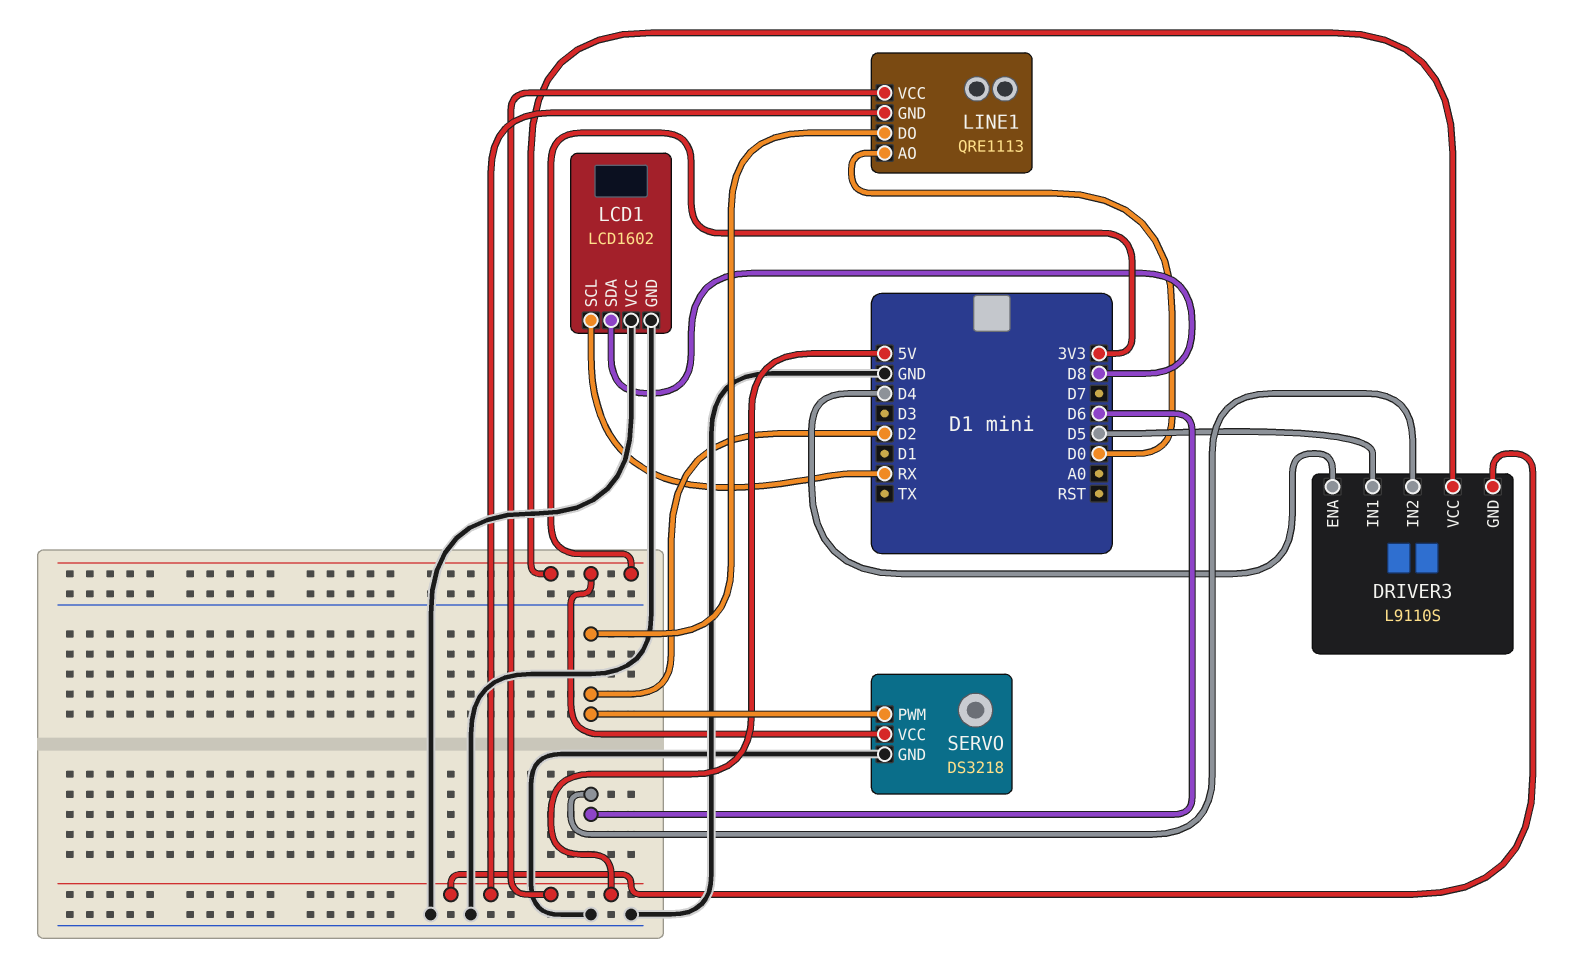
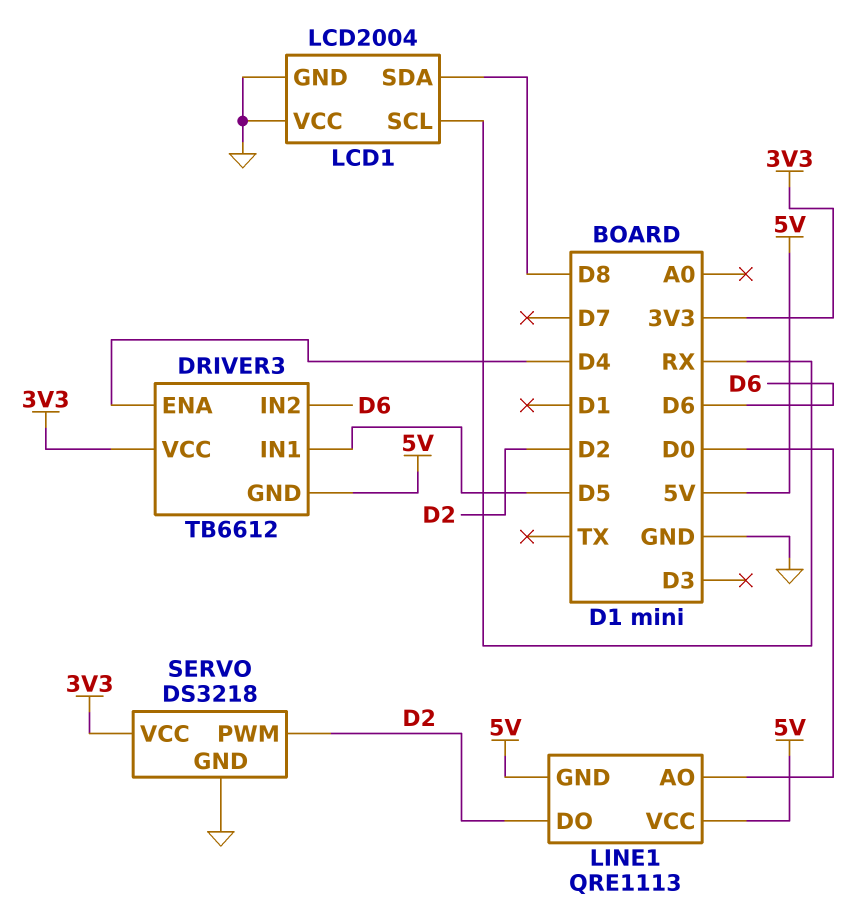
DRIVER3: L9110S -> TB6612
LCD1: LCD1602 -> LCD2004

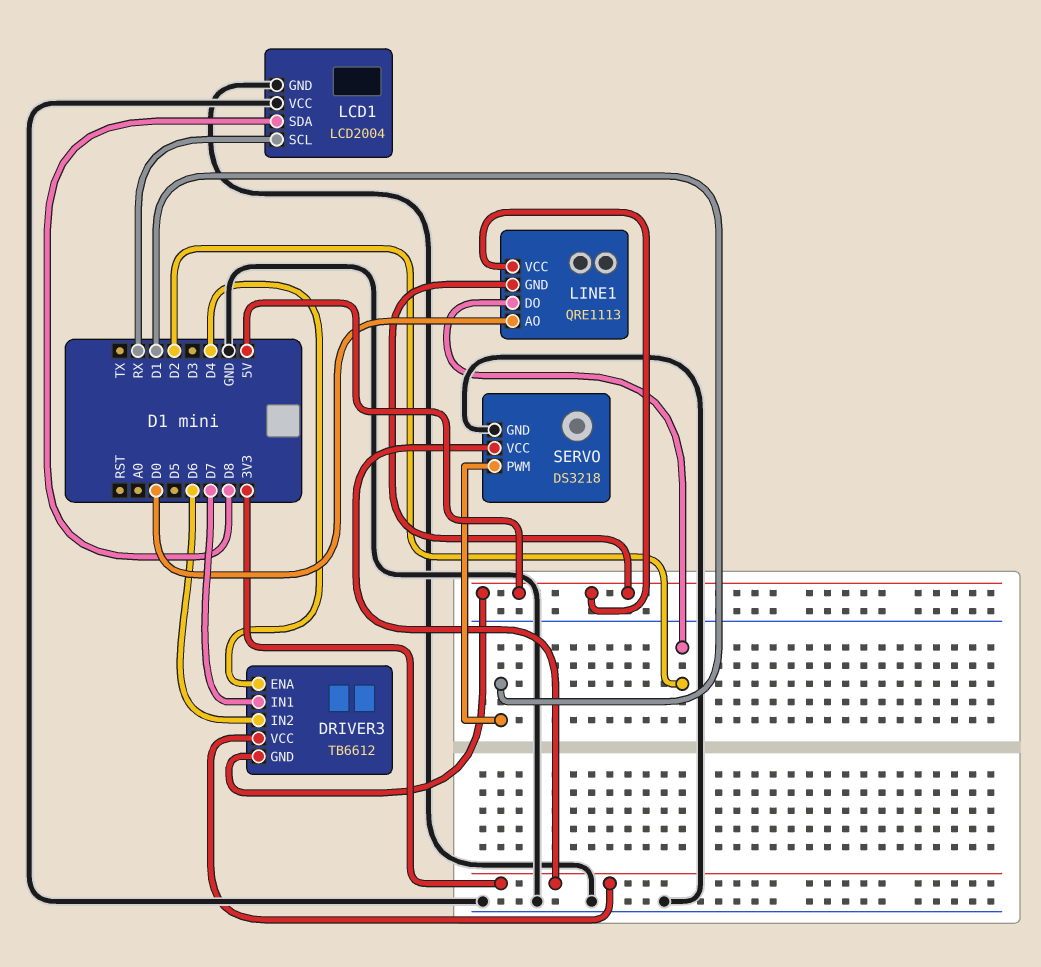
DRIVER3 pin IN1: D5 -> D7
SERVO pin PWM: D2 -> D1

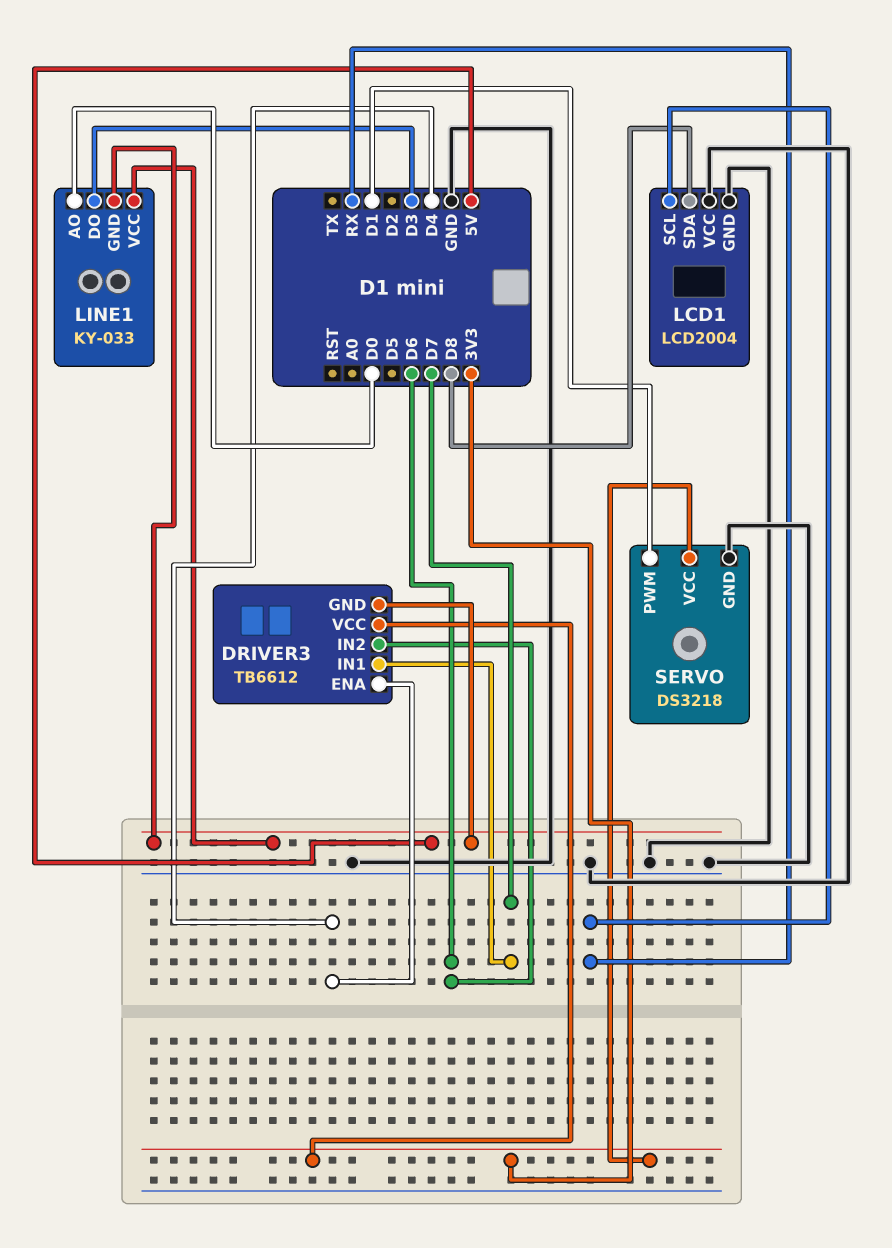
LINE1: QRE1113 -> KY-033
LINE1 pin DO: D2 -> D3

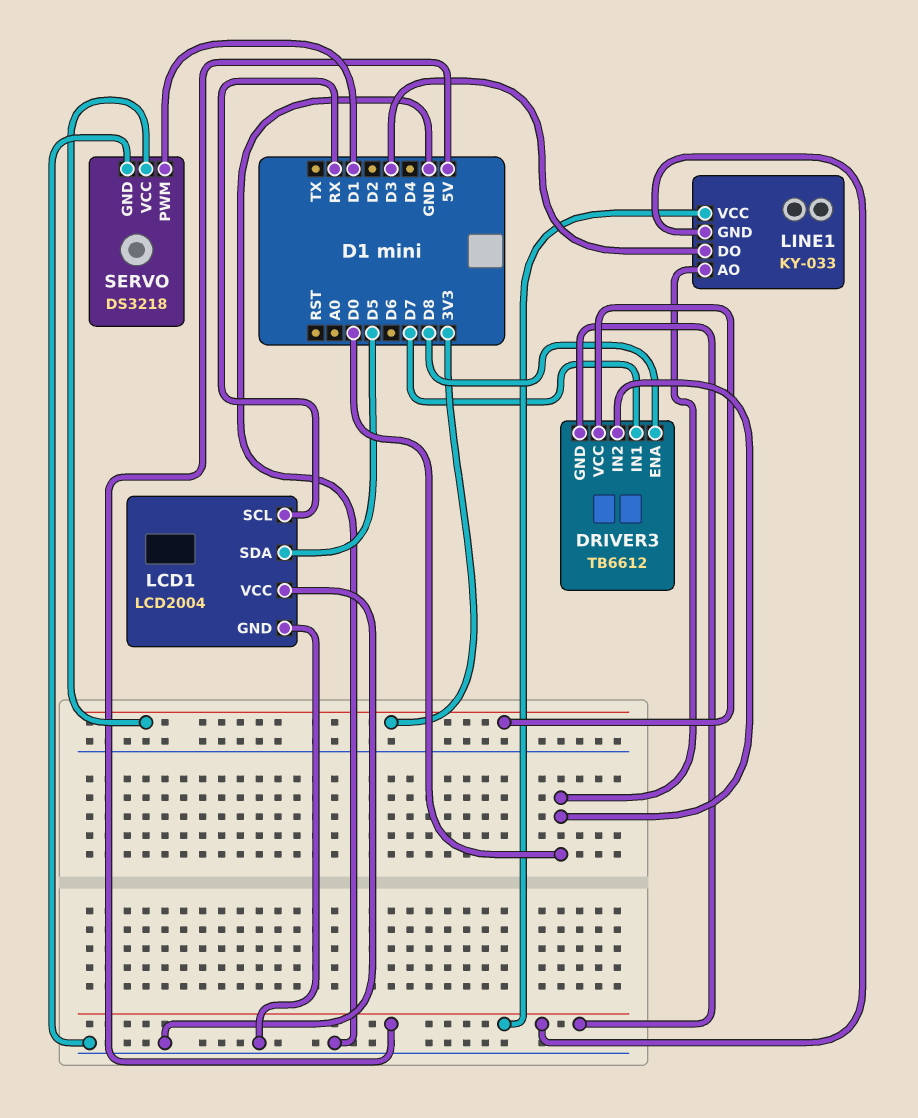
DRIVER3 pin ENA: D4 -> D8
DRIVER3 pin IN2: D6 -> D0
LCD1 pin SDA: D8 -> D5

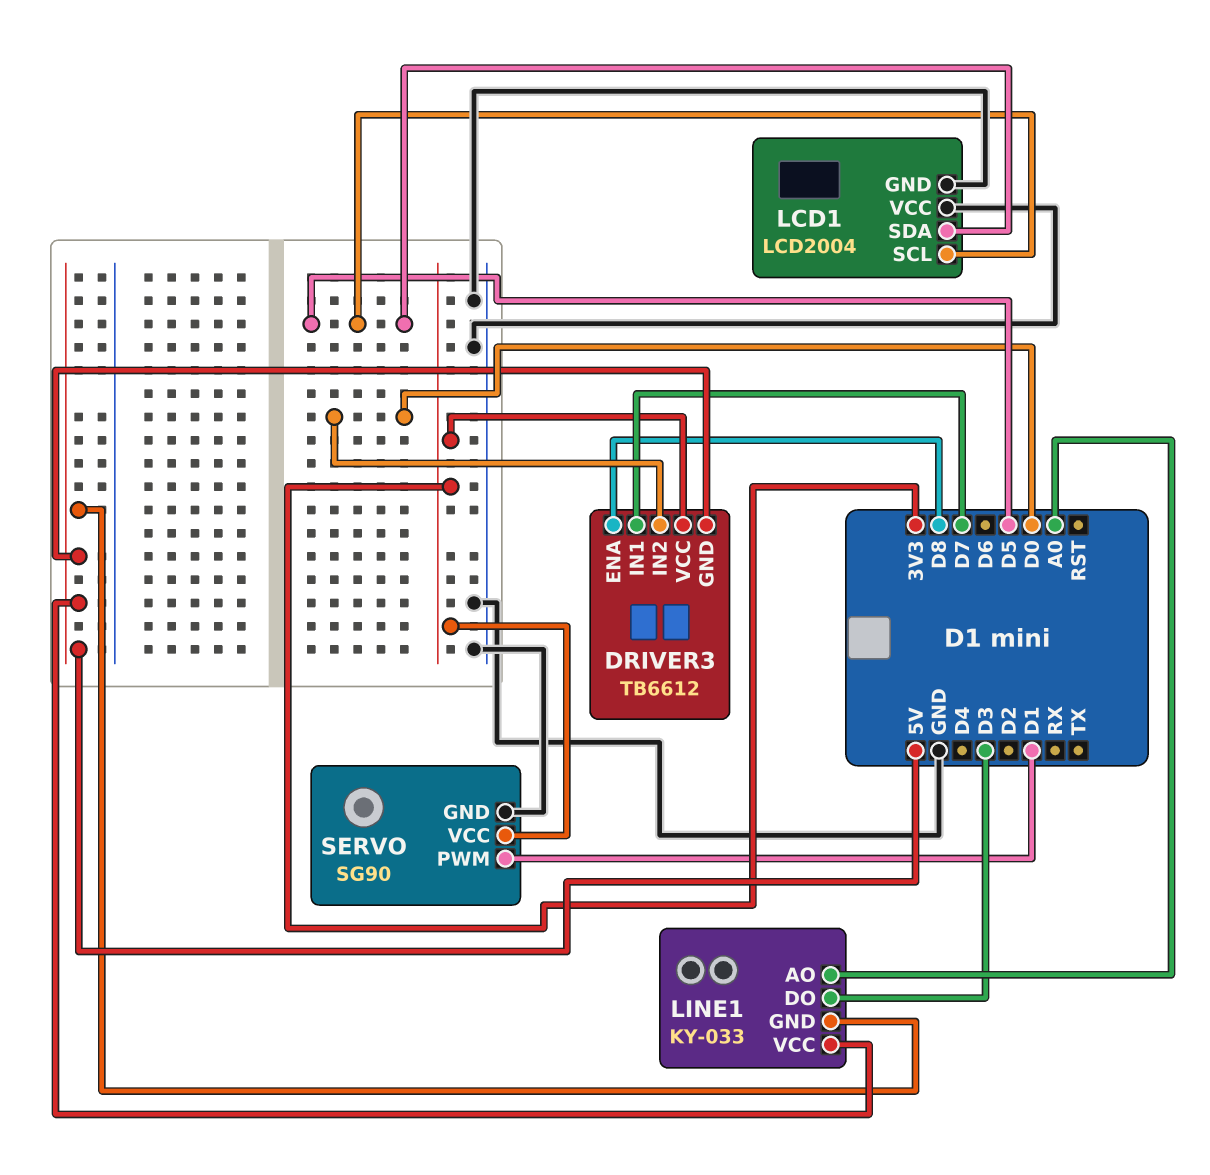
LCD1 pin SCL: RX -> D5
LINE1 pin AO: D0 -> A0
SERVO: DS3218 -> SG90

